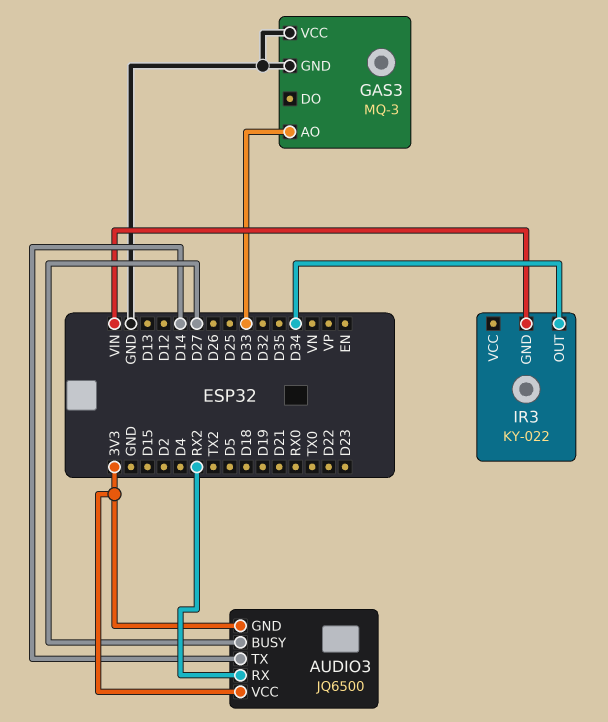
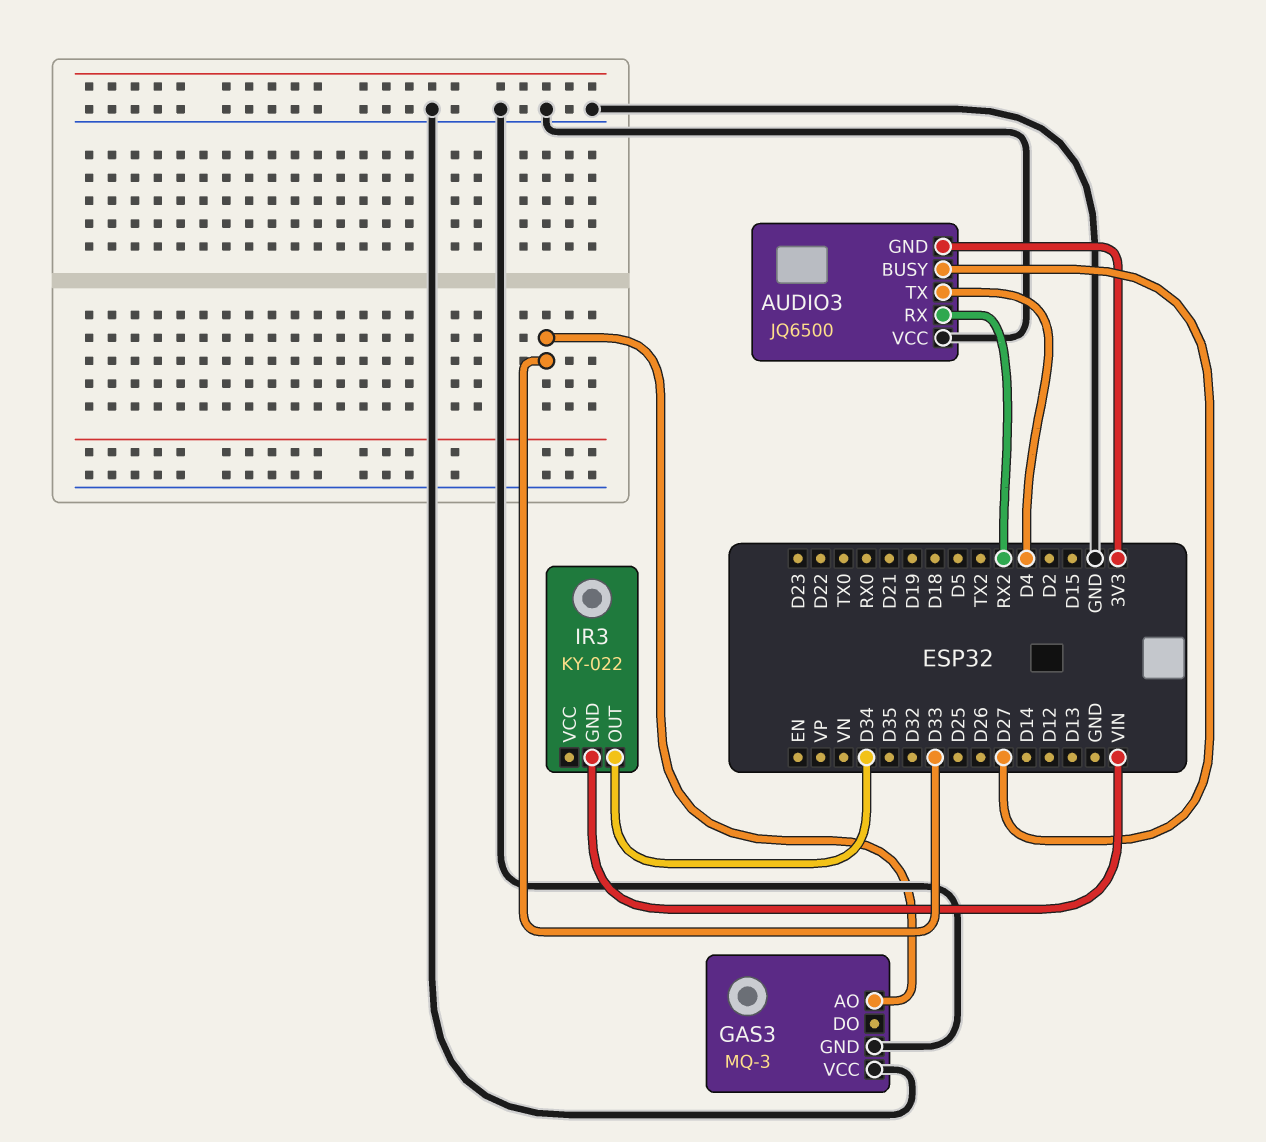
AUDIO3 pin TX: D14 -> D4
AUDIO3 pin VCC: 3V3 -> GND

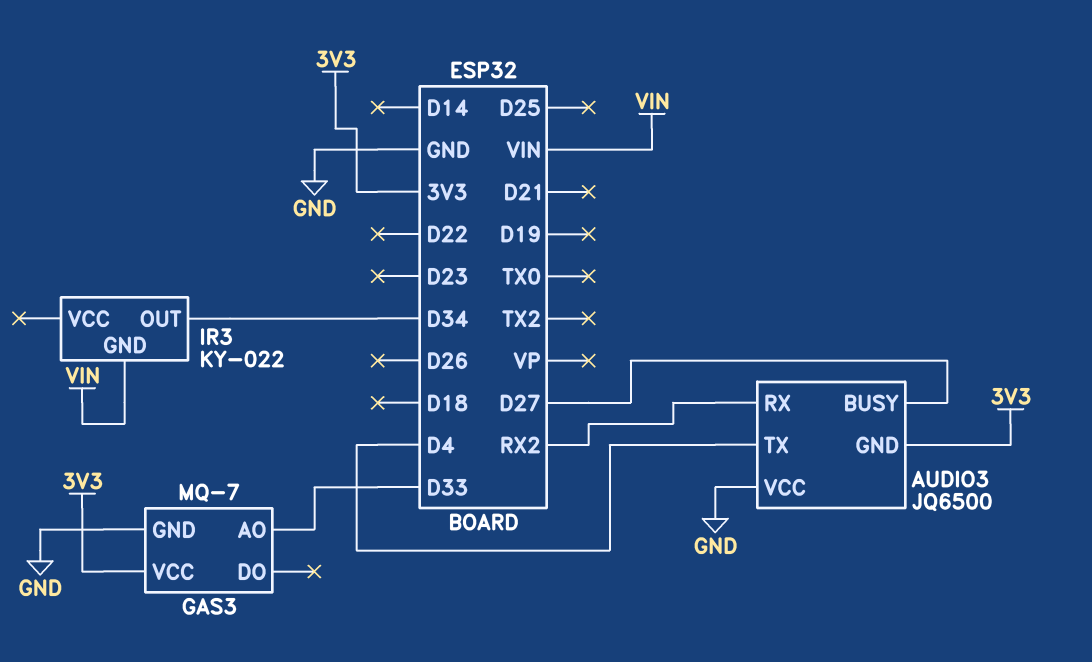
GAS3: MQ-3 -> MQ-7
GAS3 pin VCC: GND -> 3V3

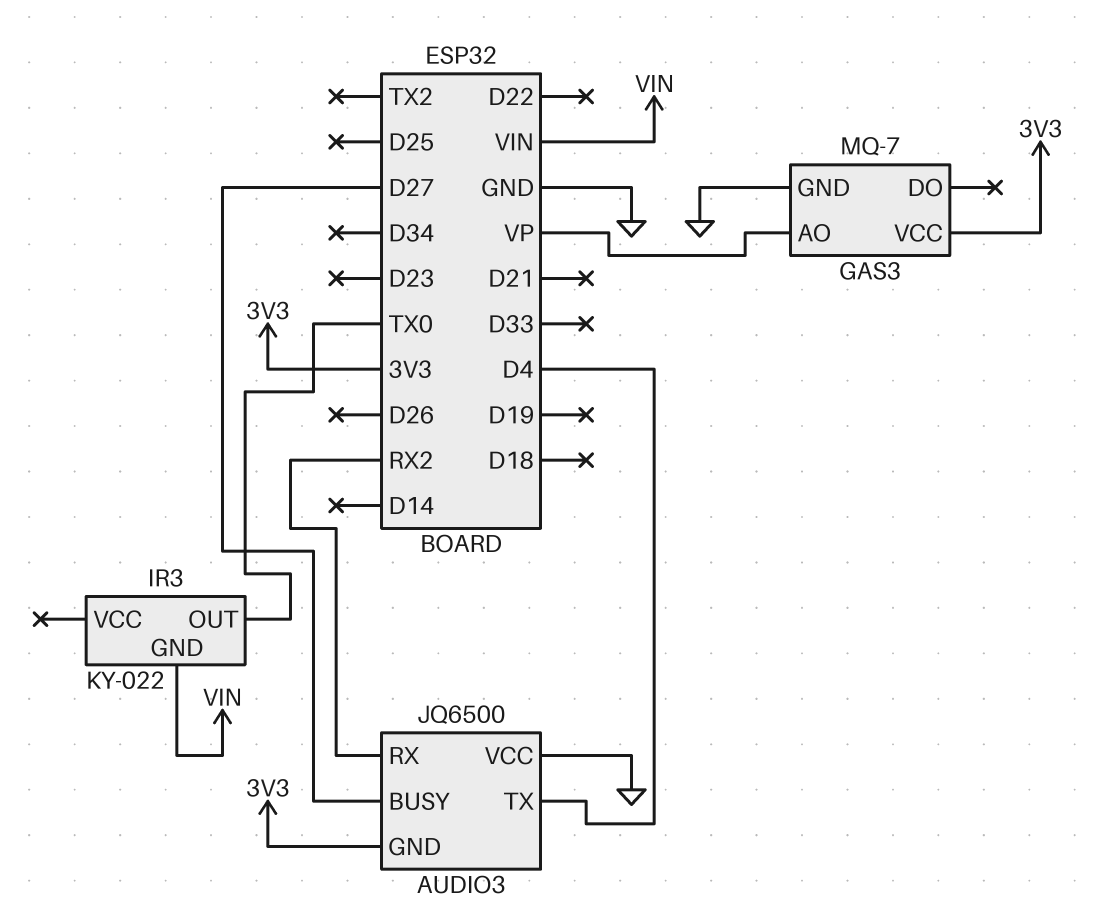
GAS3 pin AO: D33 -> VP
IR3 pin OUT: D34 -> TX0

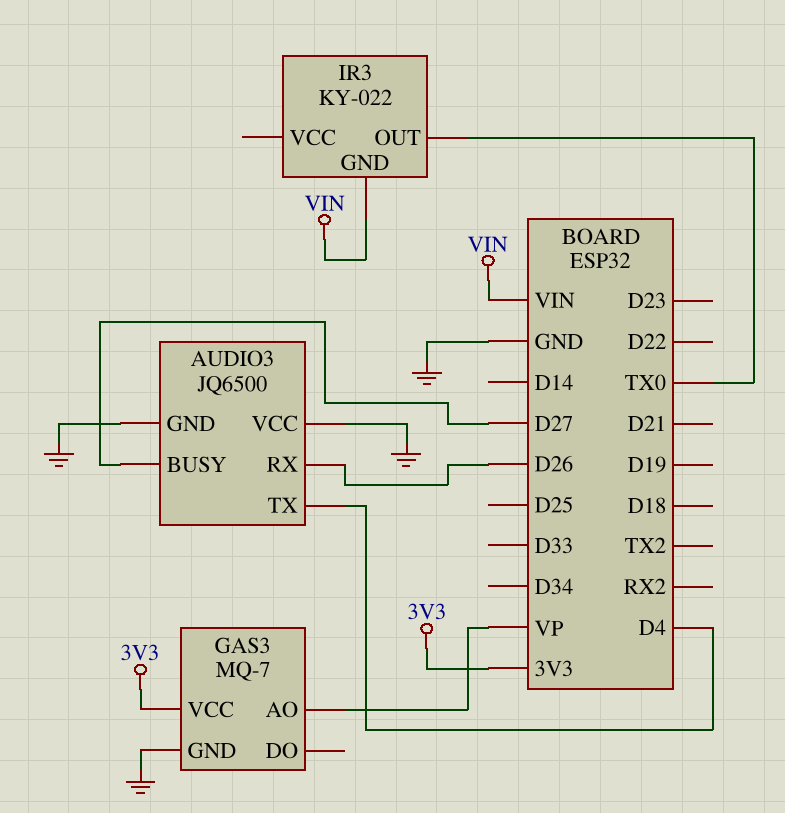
AUDIO3 pin GND: 3V3 -> GND
AUDIO3 pin RX: RX2 -> D26

